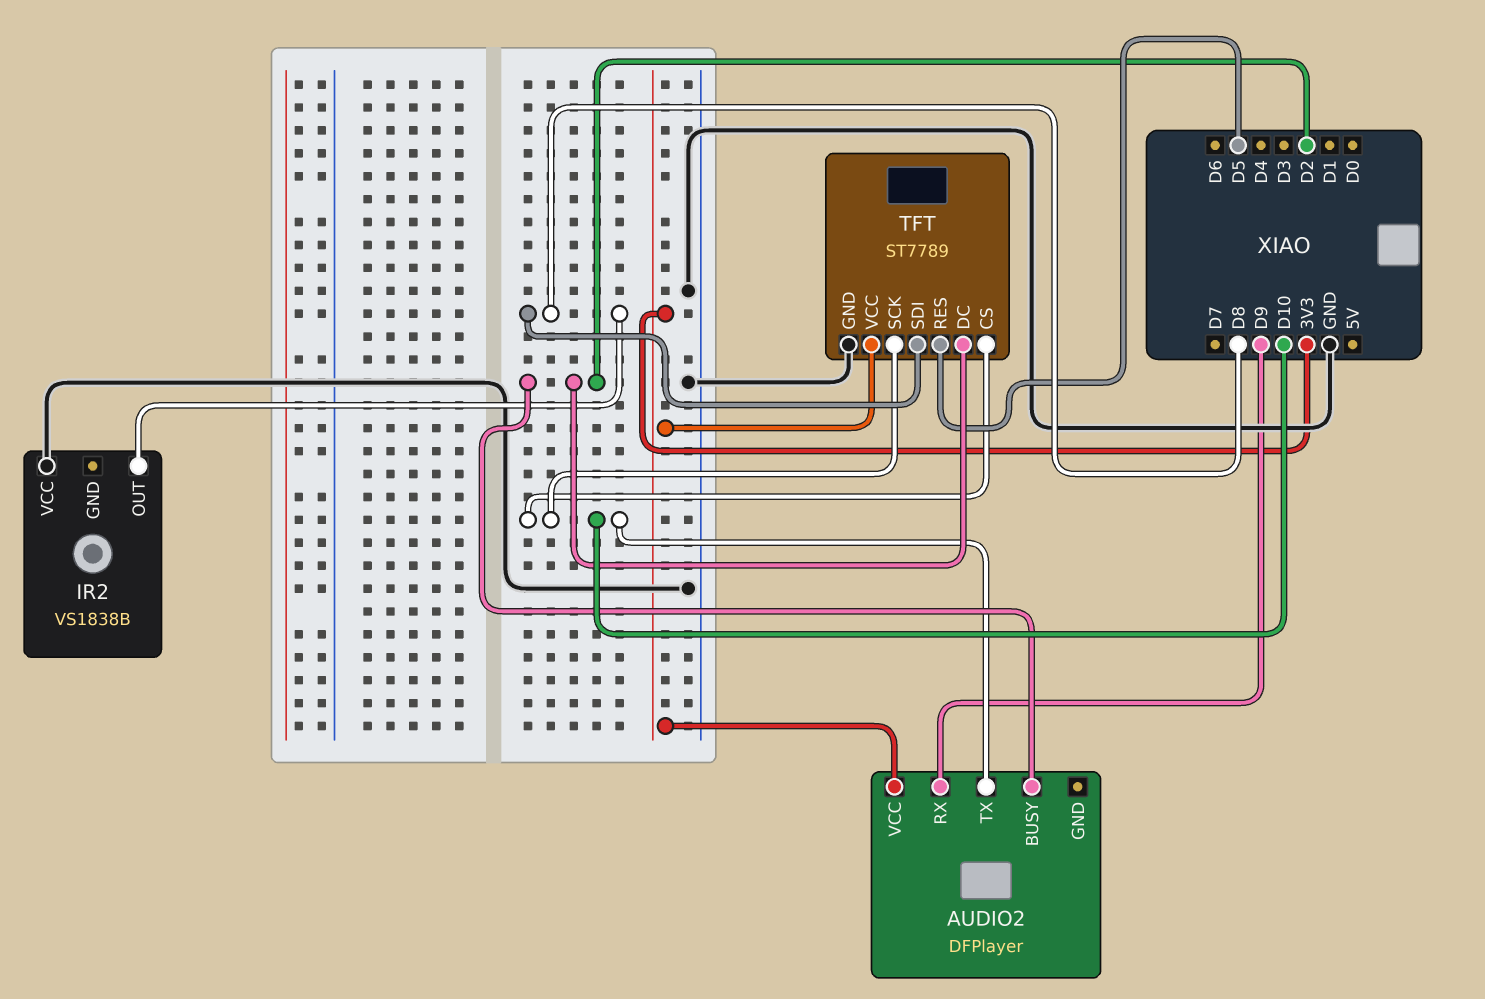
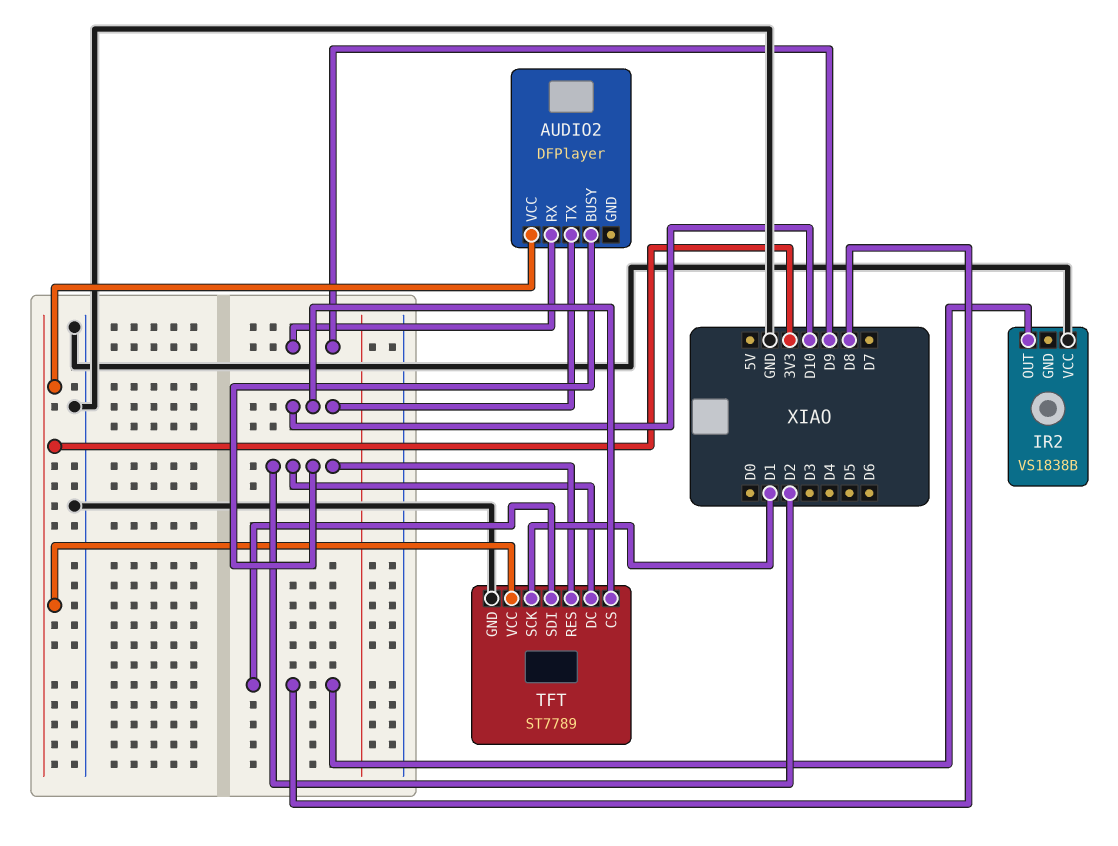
TFT pin RES: D5 -> D2
TFT pin SCK: D10 -> D1

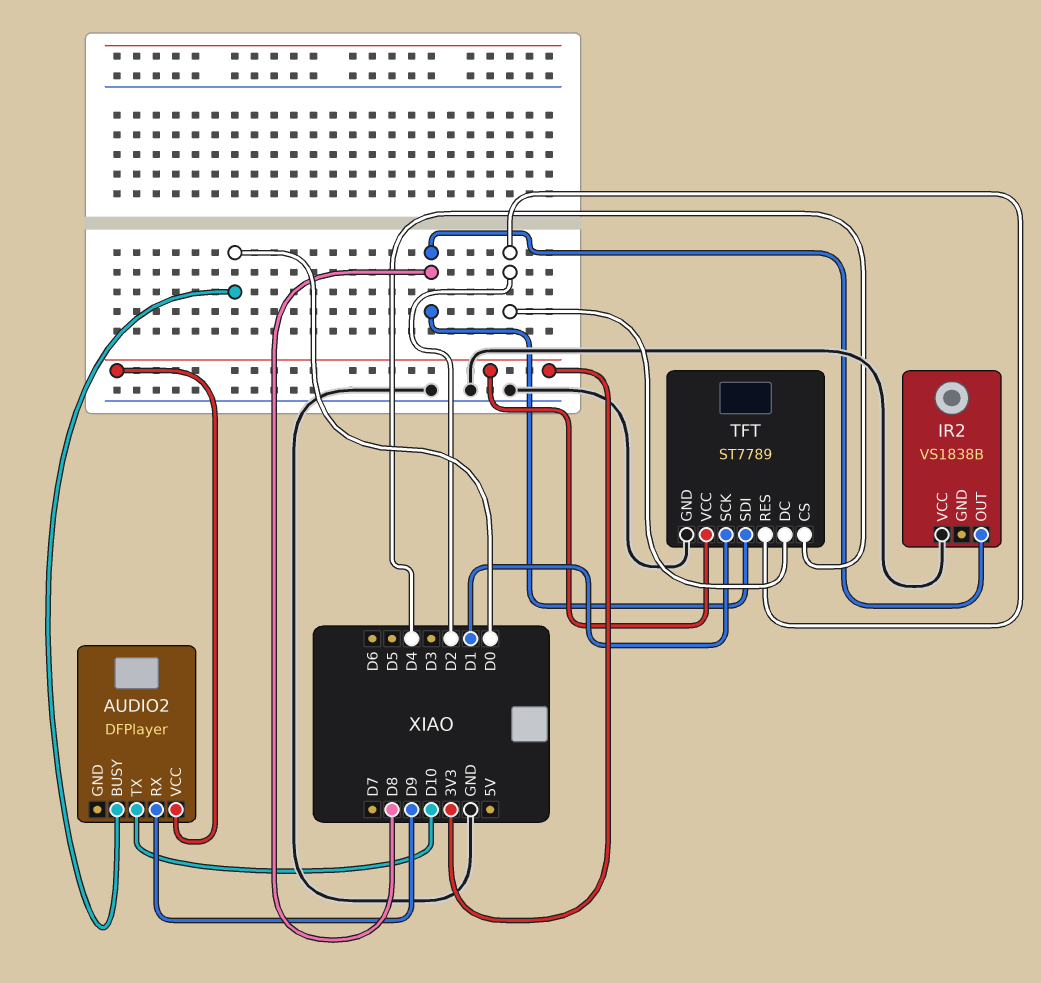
AUDIO2 pin BUSY: D2 -> D0
TFT pin CS: D10 -> D4

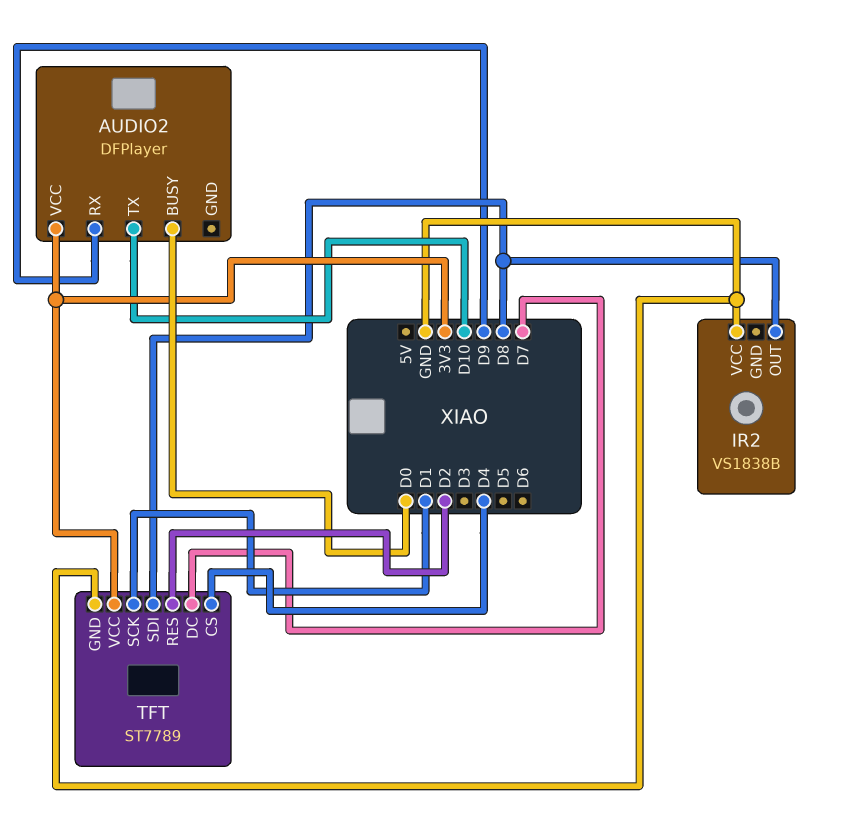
TFT pin DC: D2 -> D7

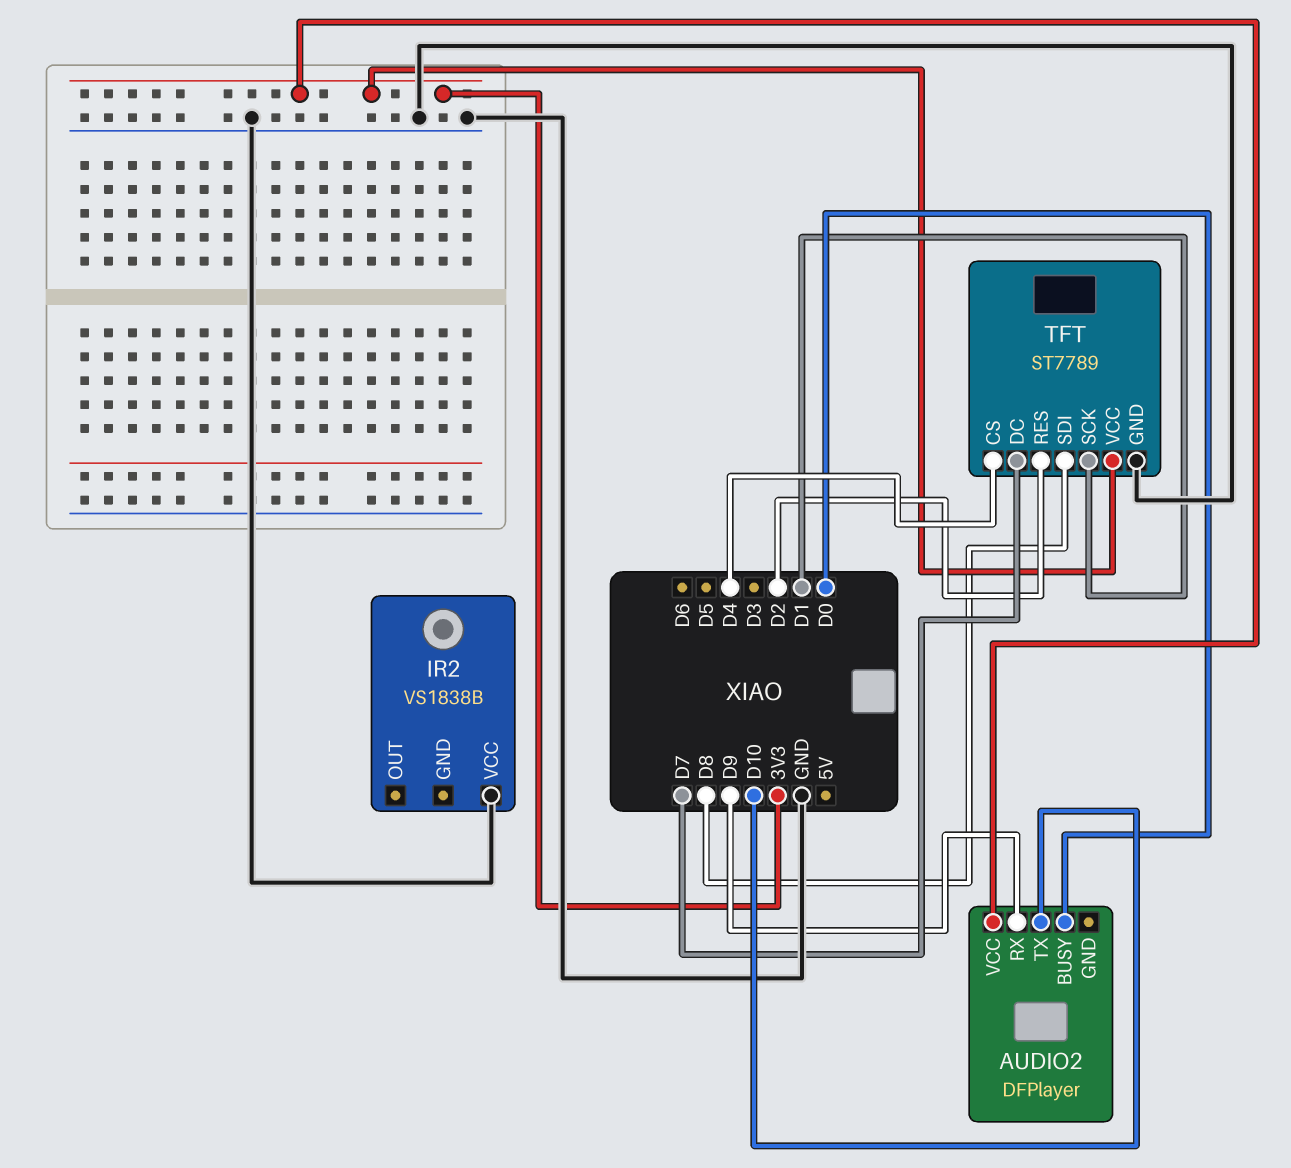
IR2 pin OUT: D8 -> none

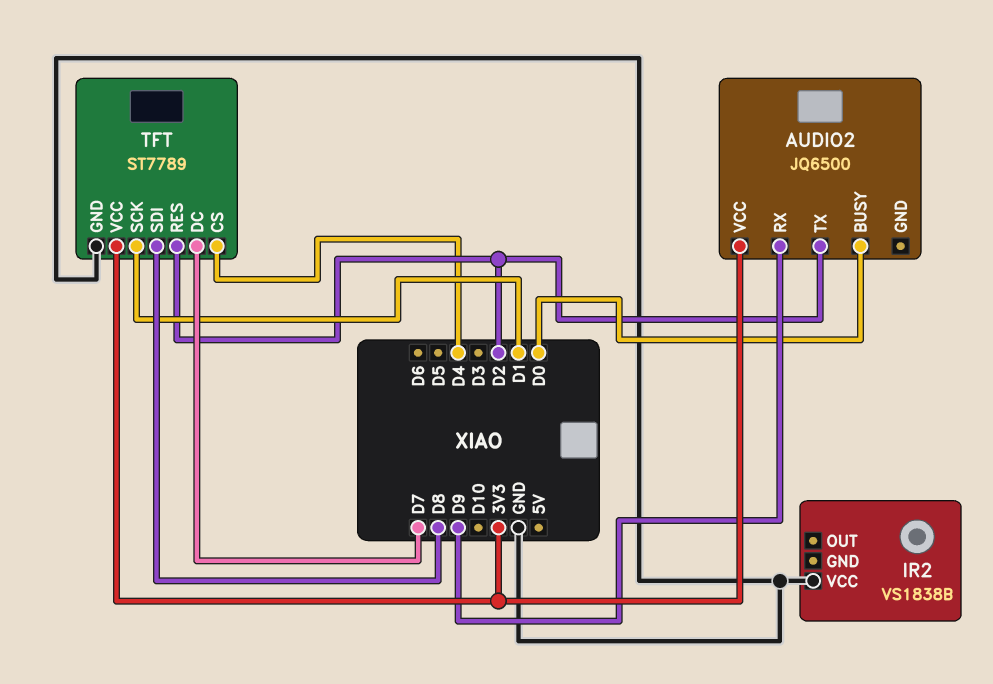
AUDIO2: DFPlayer -> JQ6500
AUDIO2 pin TX: D10 -> D2

